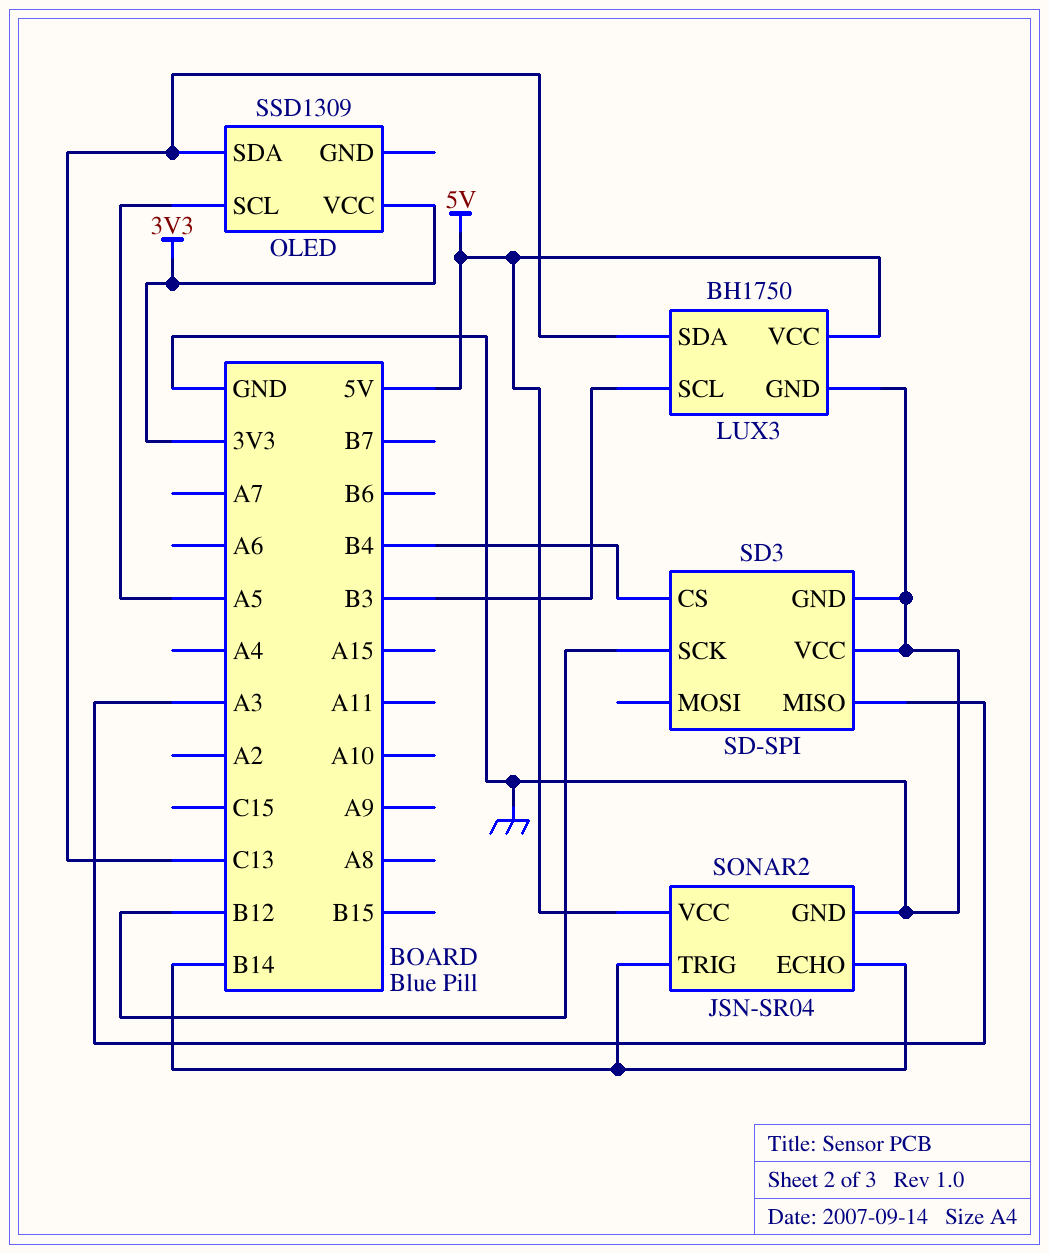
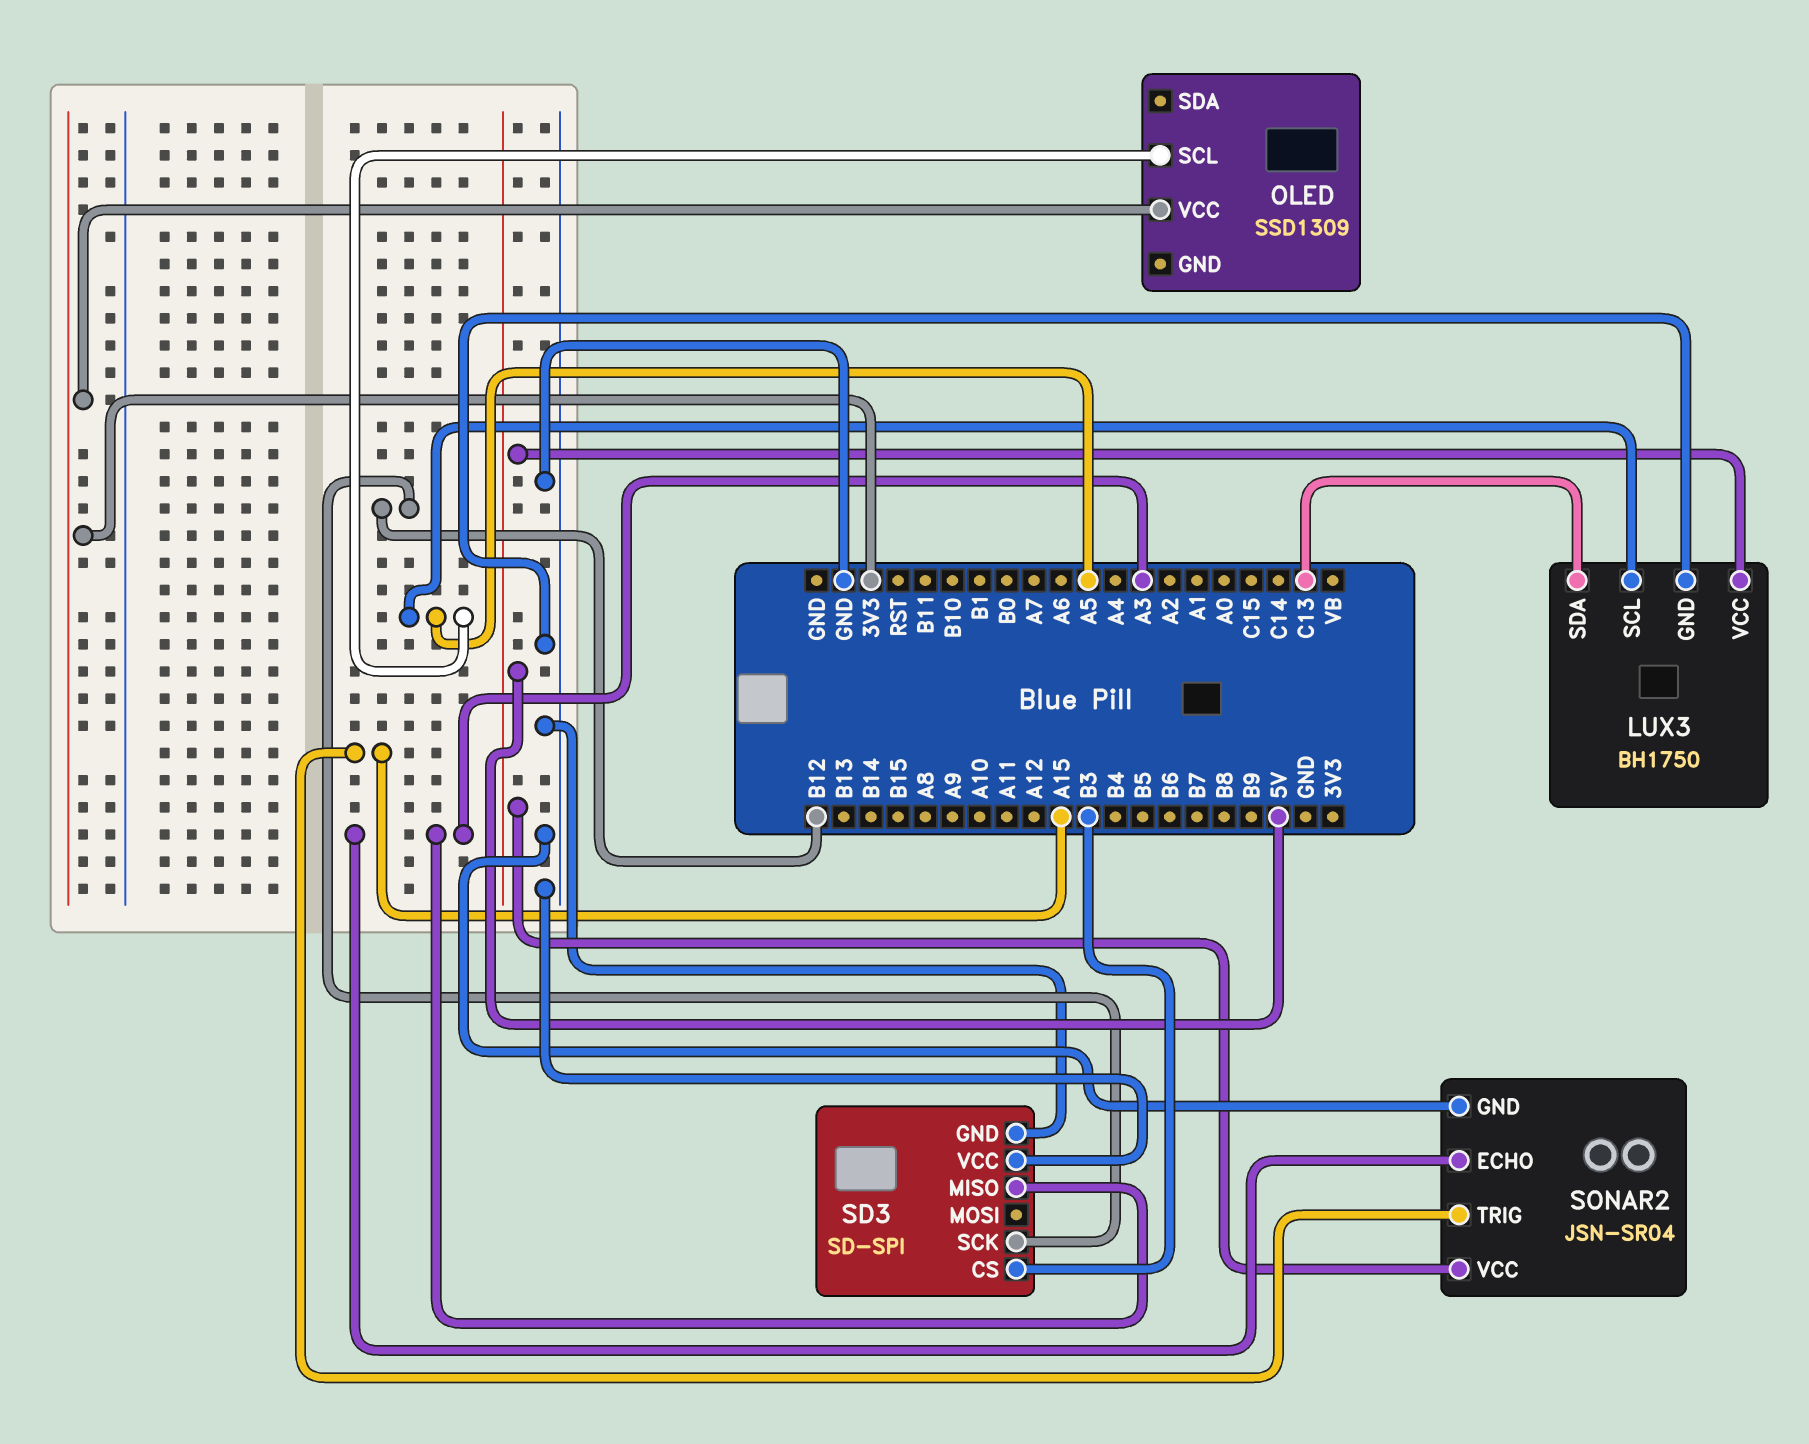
LUX3 pin SCL: B3 -> A5
OLED pin SDA: C13 -> none
SD3 pin CS: B4 -> B3
SONAR2 pin ECHO: B14 -> A3
SONAR2 pin TRIG: B14 -> A15

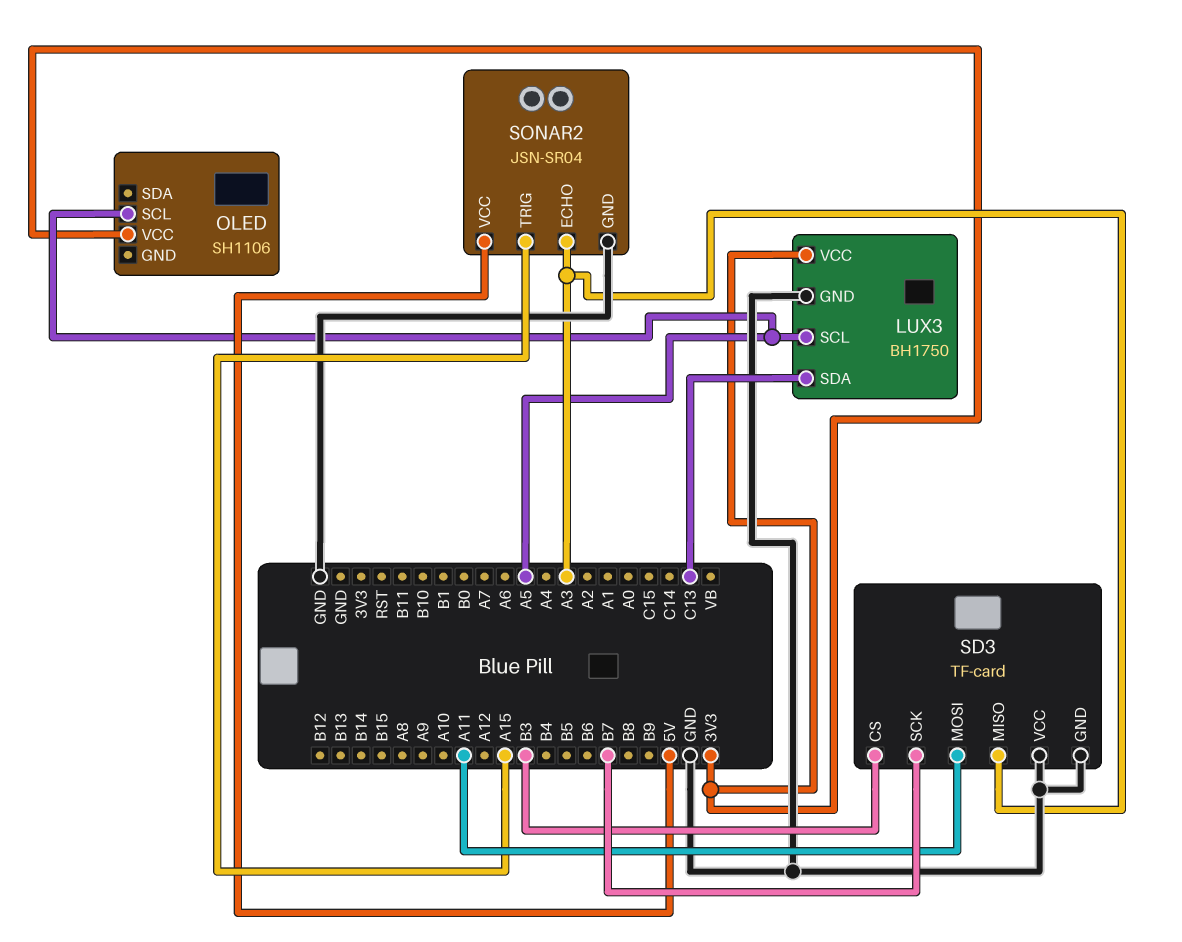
LUX3 pin VCC: 5V -> 3V3
OLED: SSD1309 -> SH1106
SD3: SD-SPI -> TF-card
SD3 pin MOSI: none -> A11
SD3 pin SCK: B12 -> B7

